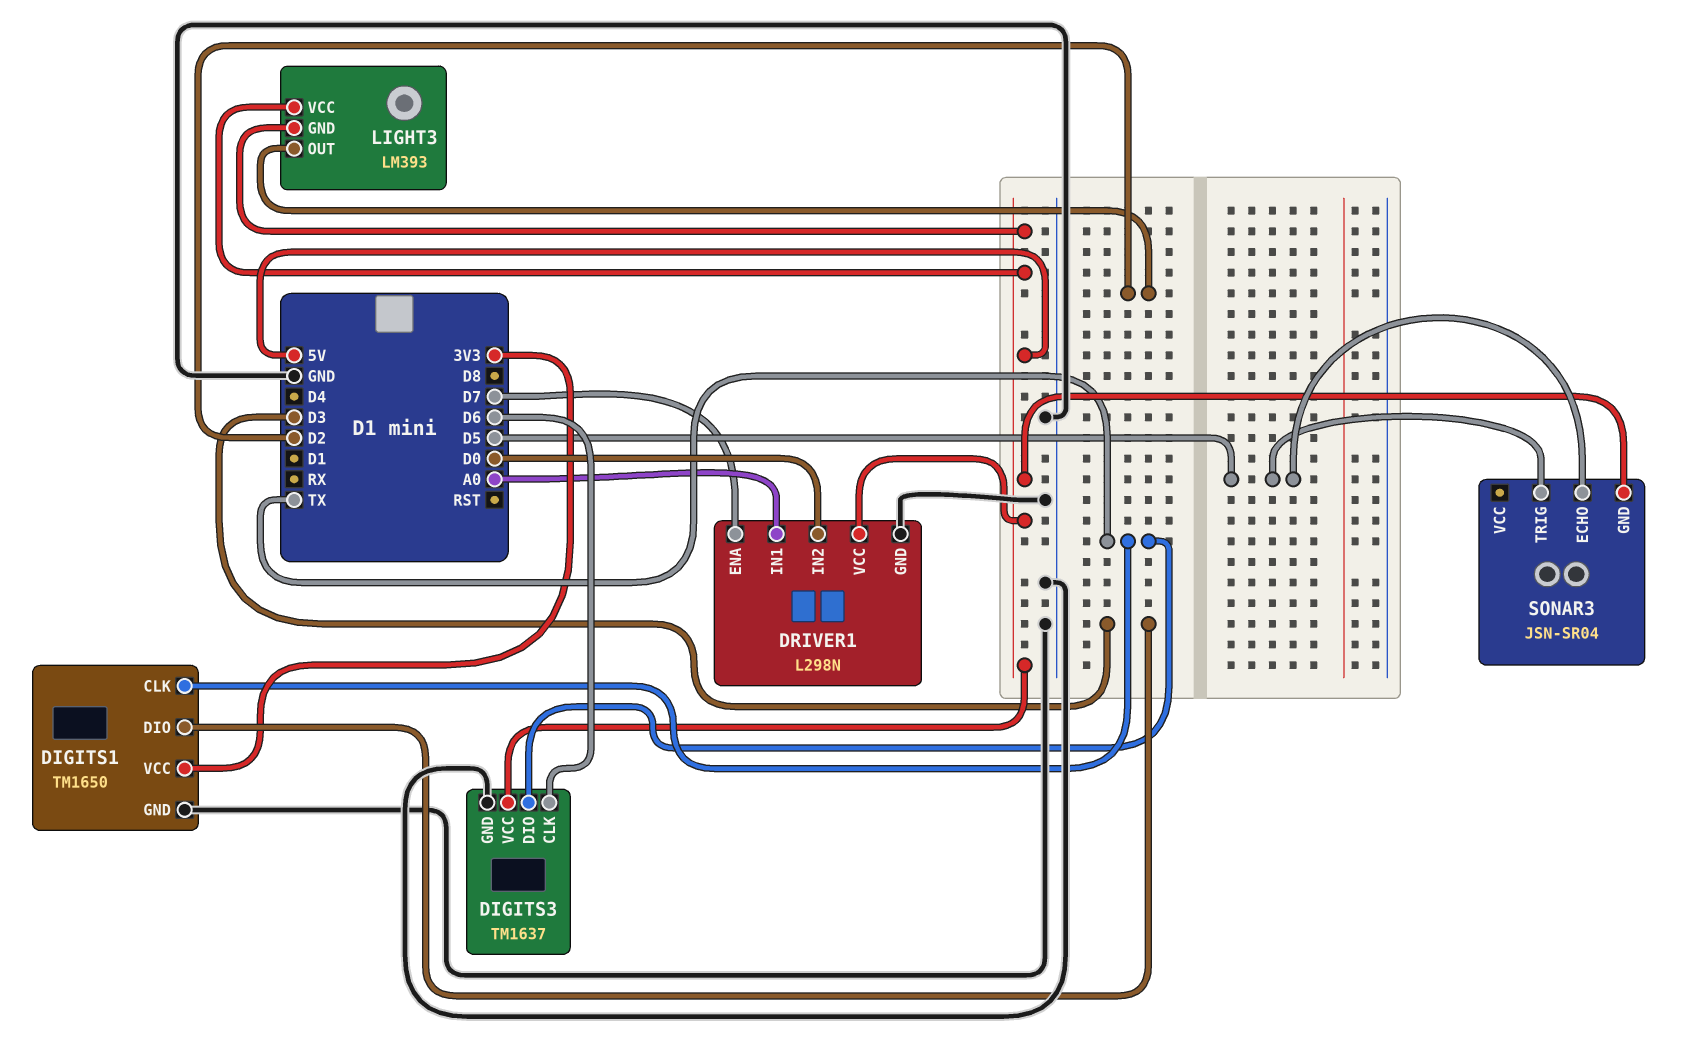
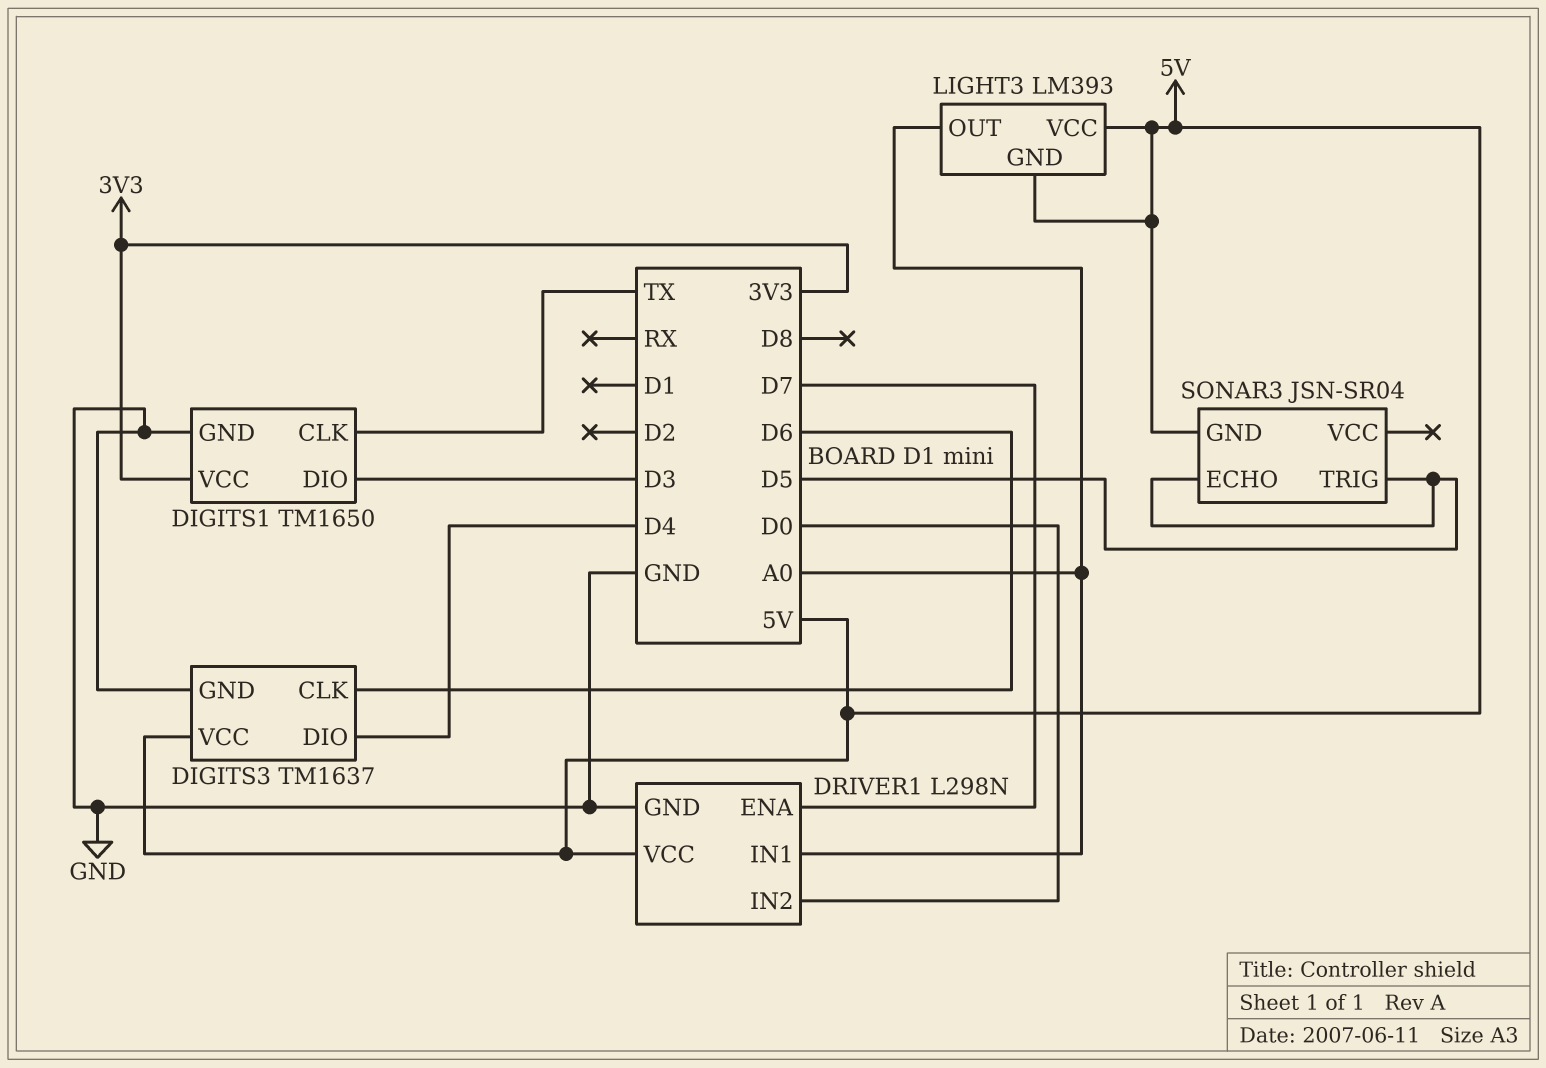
DIGITS3 pin DIO: TX -> D4
LIGHT3 pin OUT: D2 -> A0

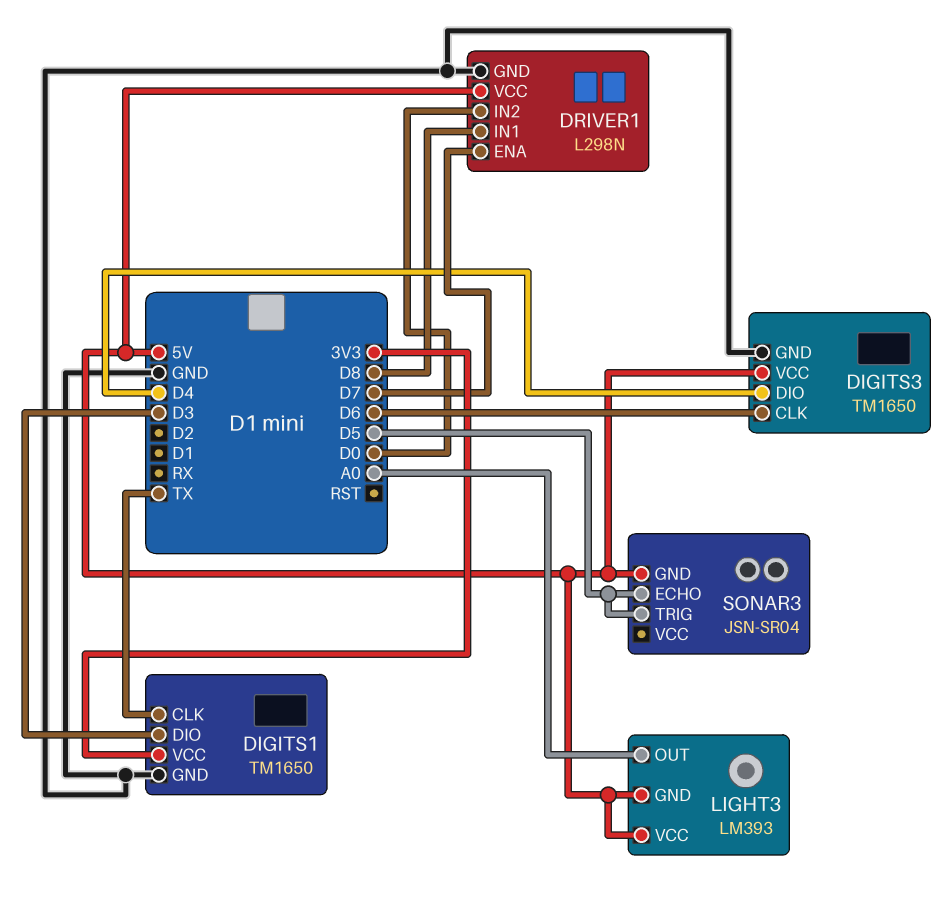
DIGITS3: TM1637 -> TM1650
DRIVER1 pin IN1: A0 -> D8

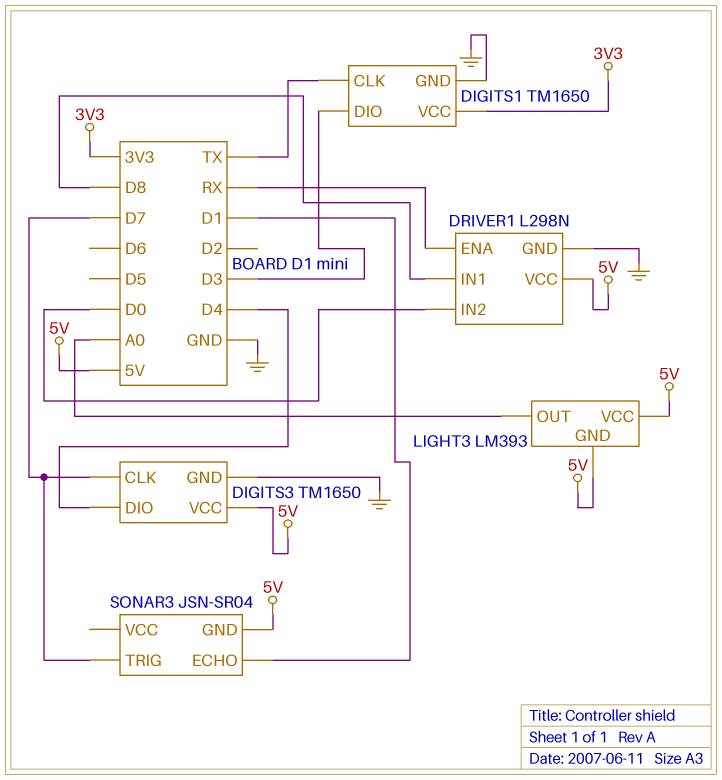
DIGITS3 pin CLK: D6 -> D7
DRIVER1 pin ENA: D7 -> RX
SONAR3 pin ECHO: D5 -> D1
SONAR3 pin TRIG: D5 -> D7

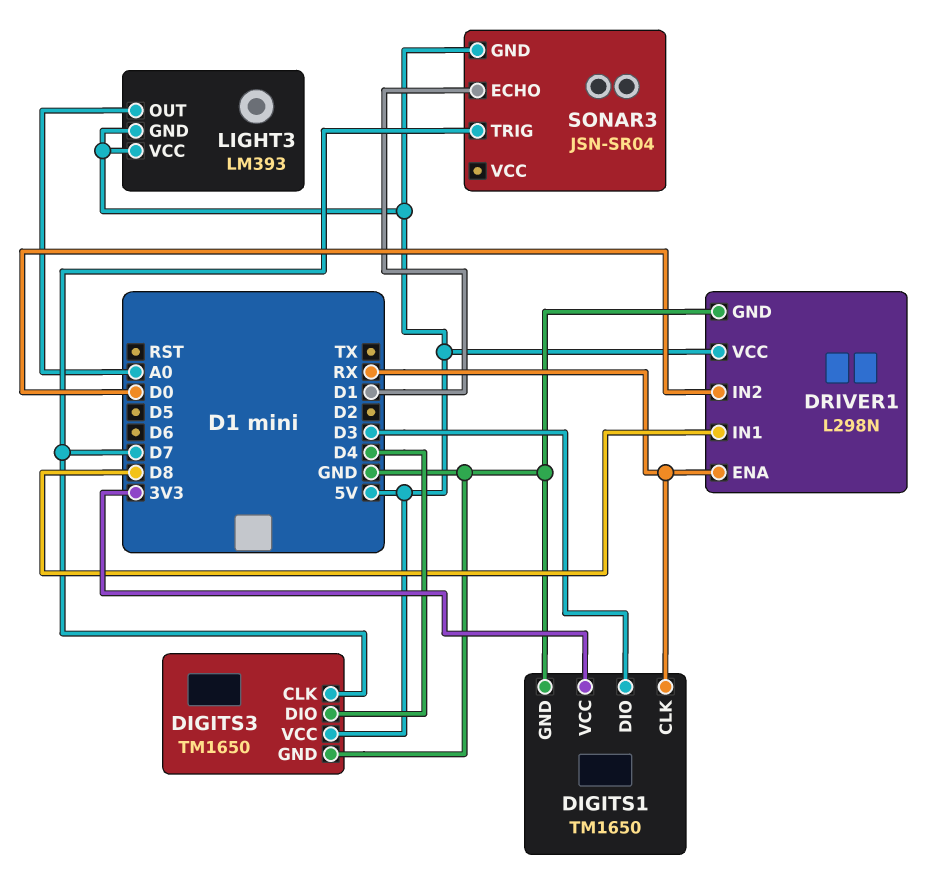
DIGITS1 pin CLK: TX -> RX

